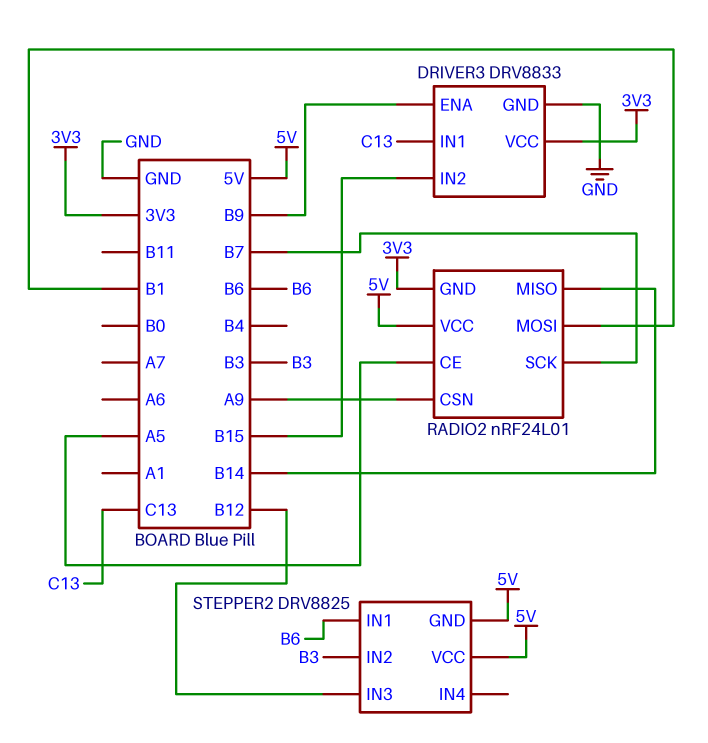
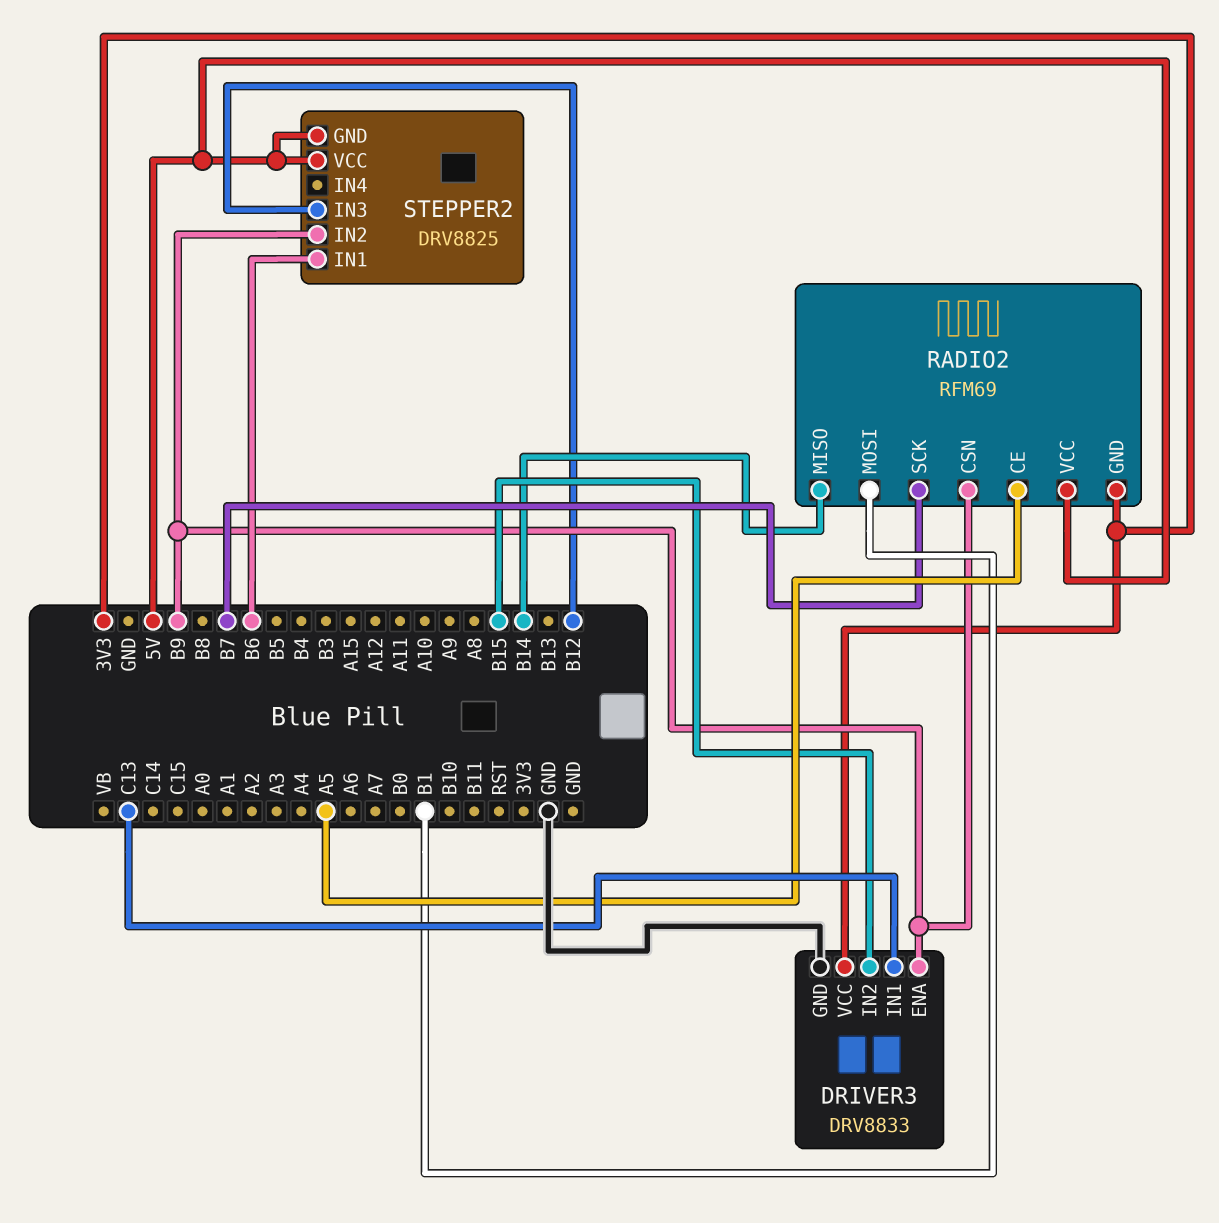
RADIO2: nRF24L01 -> RFM69
RADIO2 pin CSN: A9 -> B9
STEPPER2 pin IN2: B3 -> B9

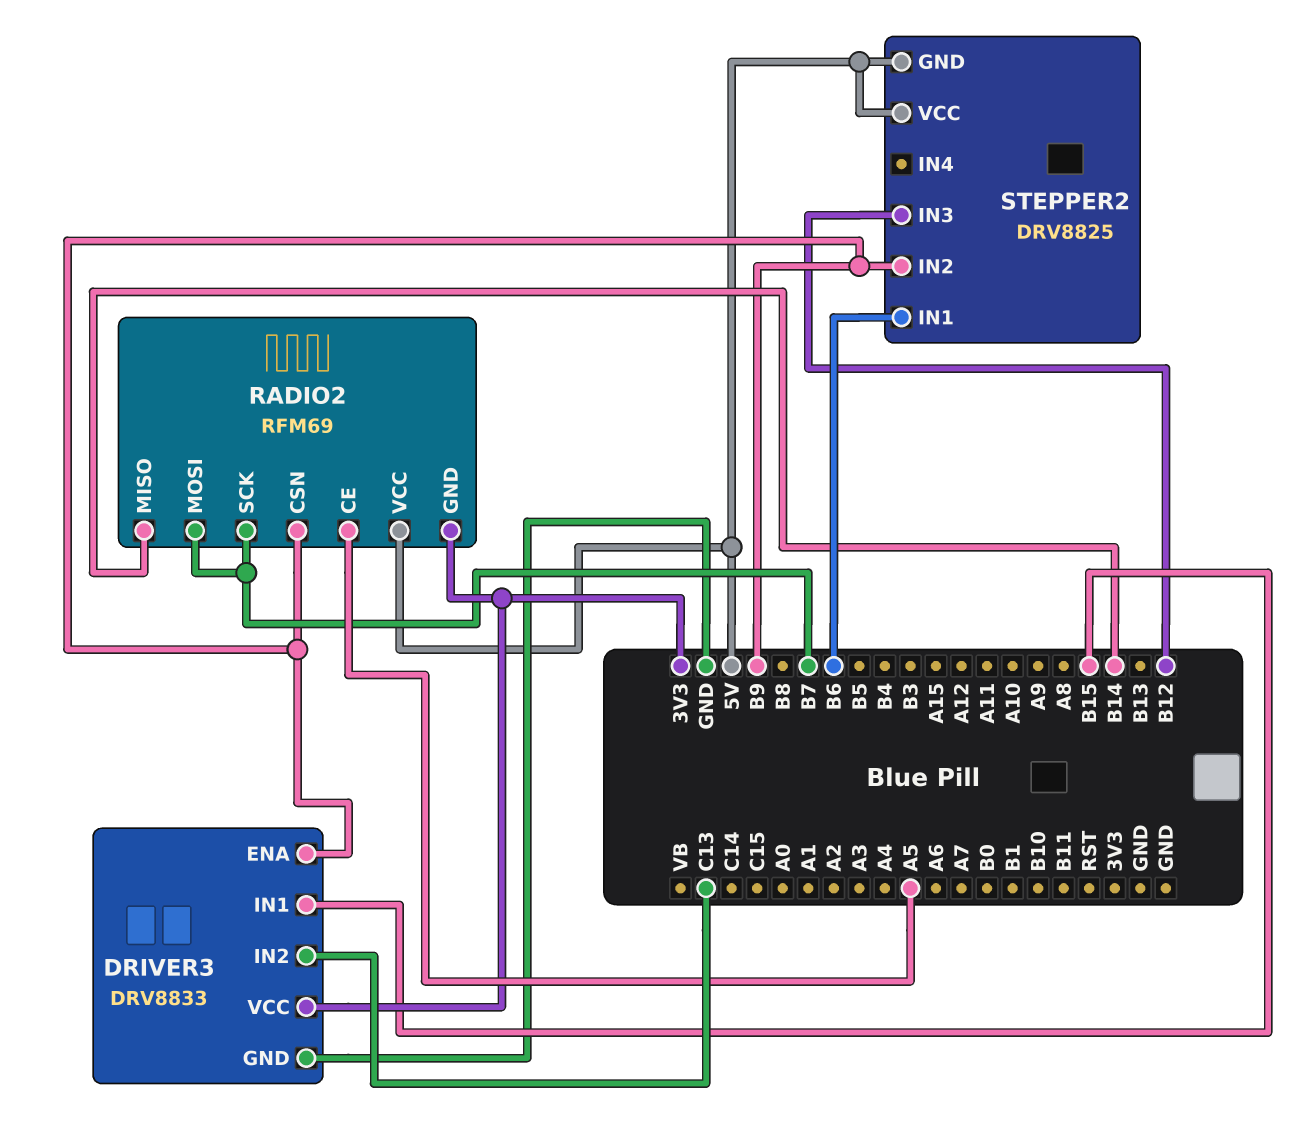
DRIVER3 pin IN1: C13 -> B15
DRIVER3 pin IN2: B15 -> C13
RADIO2 pin MOSI: B1 -> B7

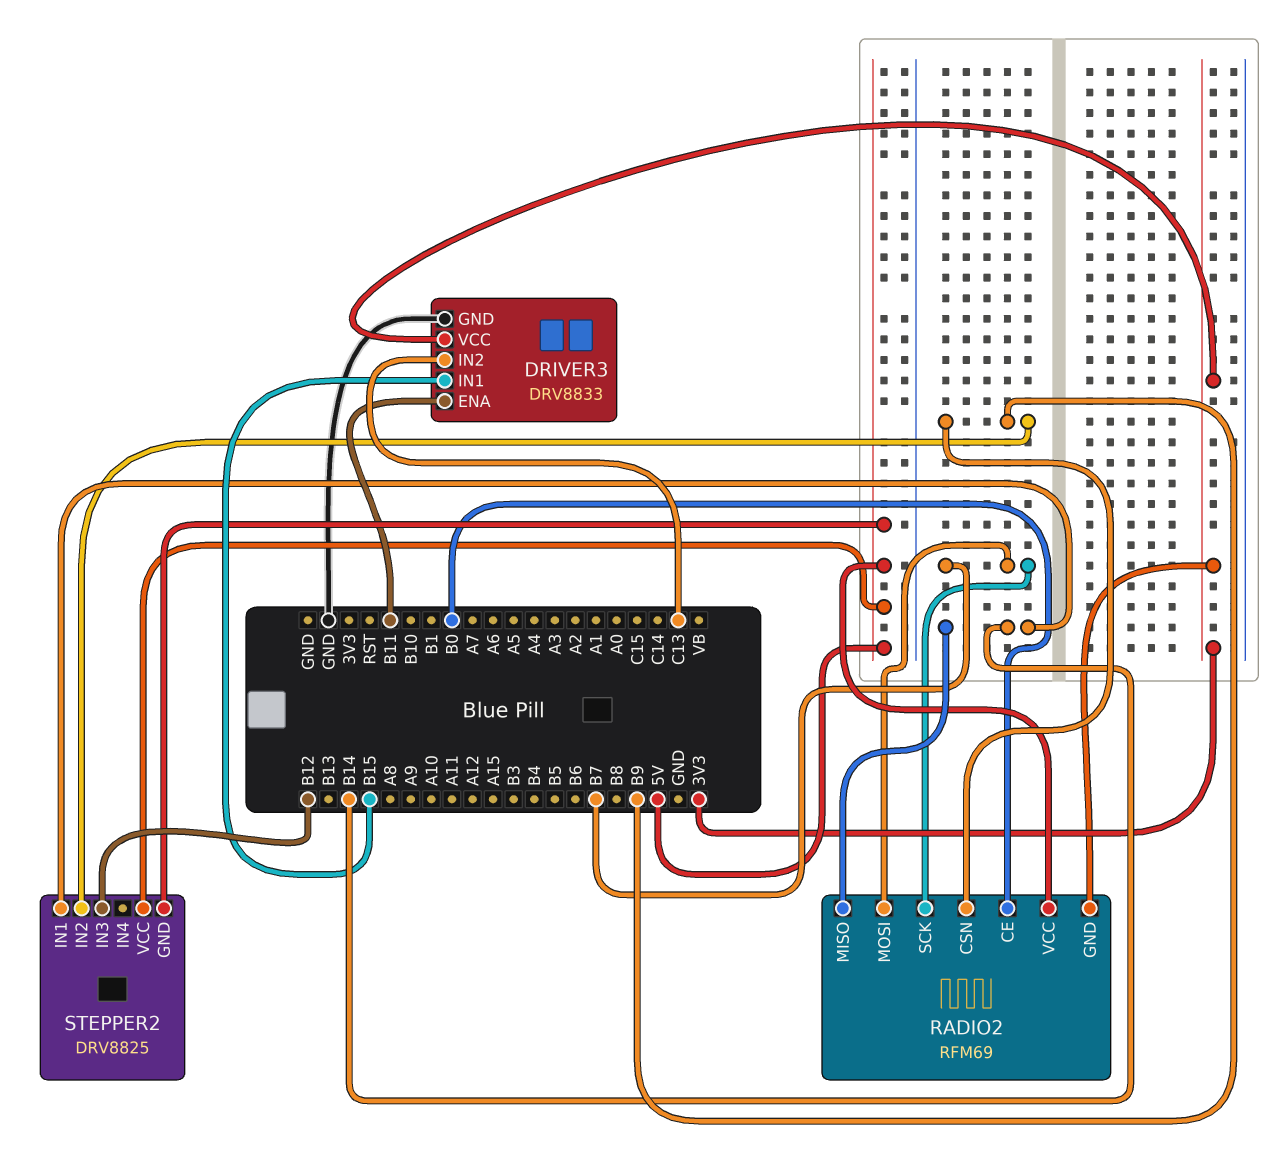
DRIVER3 pin ENA: B9 -> B11
RADIO2 pin CE: A5 -> B0
STEPPER2 pin IN1: B6 -> B14

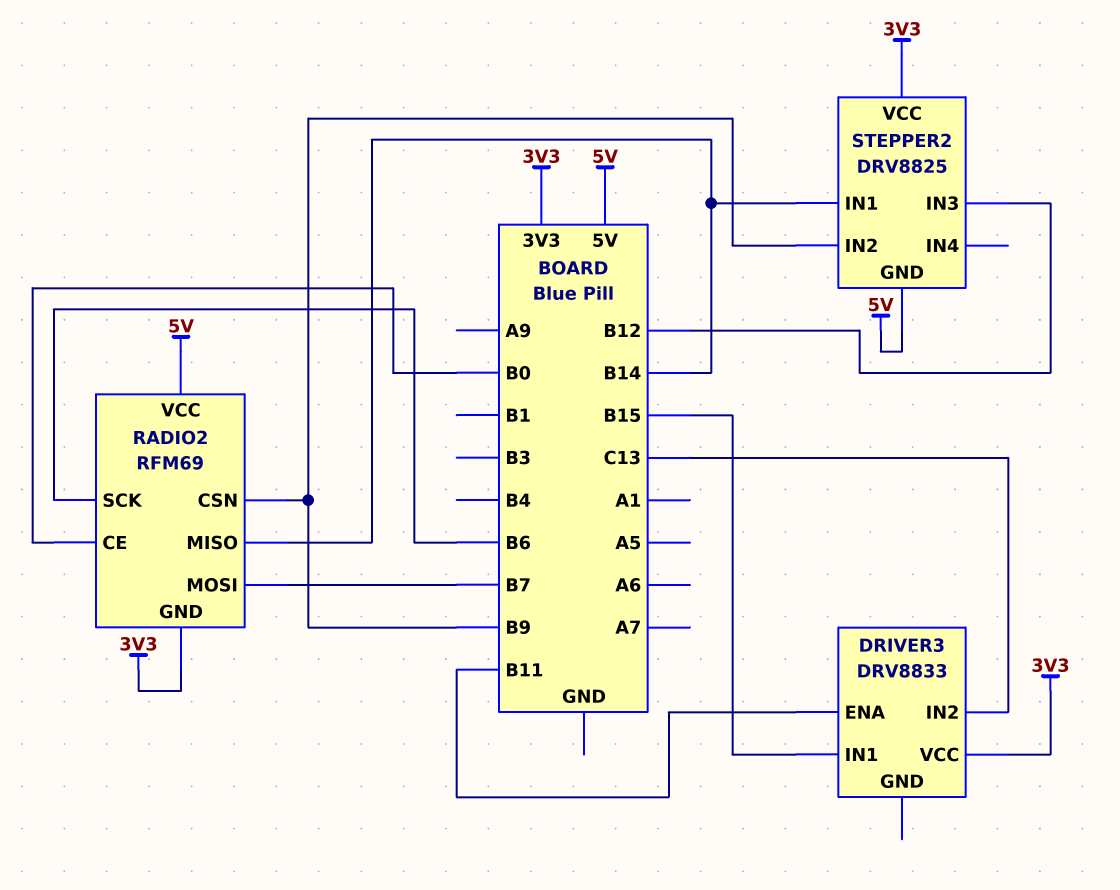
DRIVER3 pin GND: GND -> none
RADIO2 pin SCK: B7 -> B6
STEPPER2 pin VCC: 5V -> 3V3

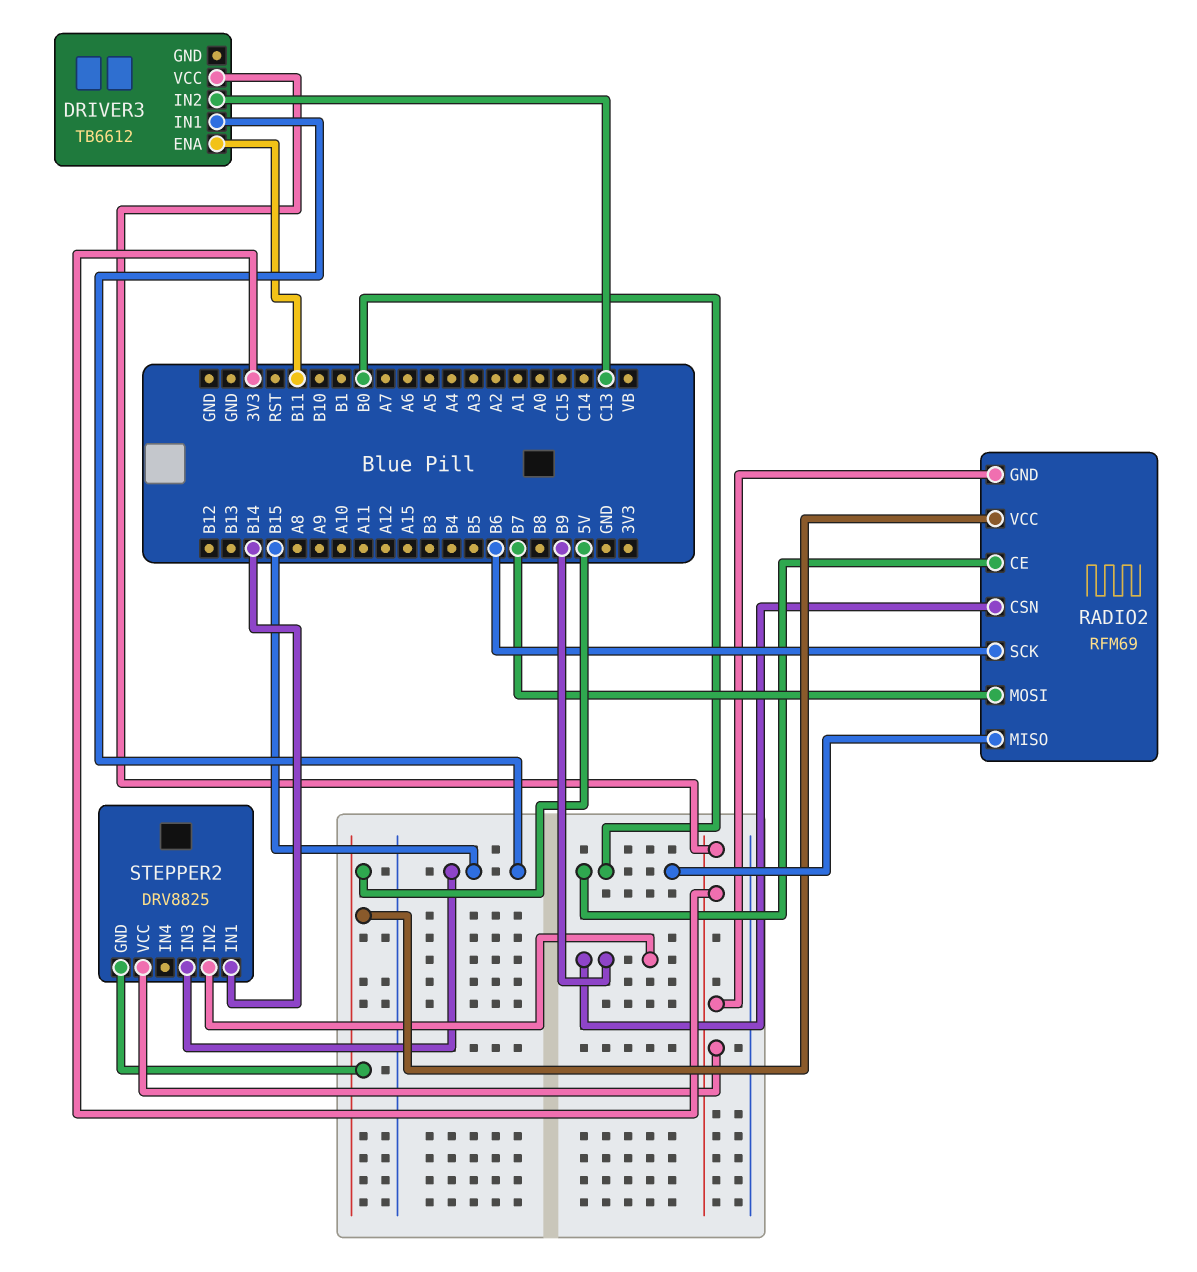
DRIVER3: DRV8833 -> TB6612
RADIO2 pin MISO: B14 -> B0
STEPPER2 pin IN3: B12 -> B15

